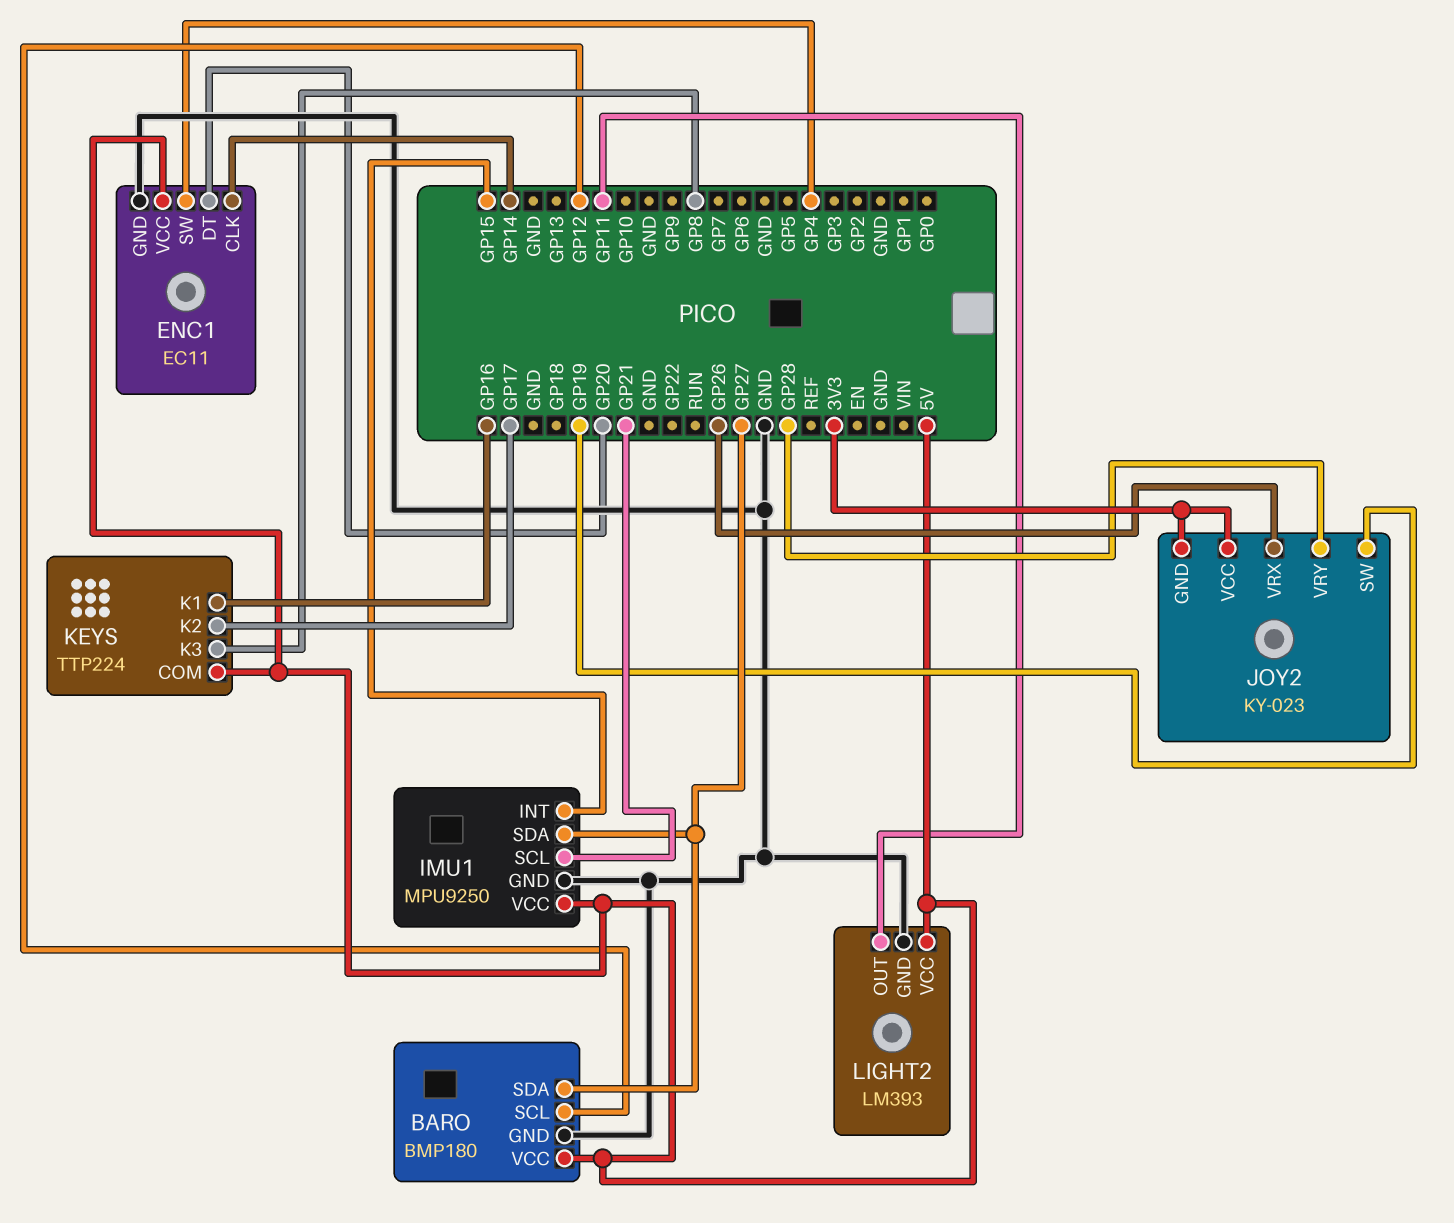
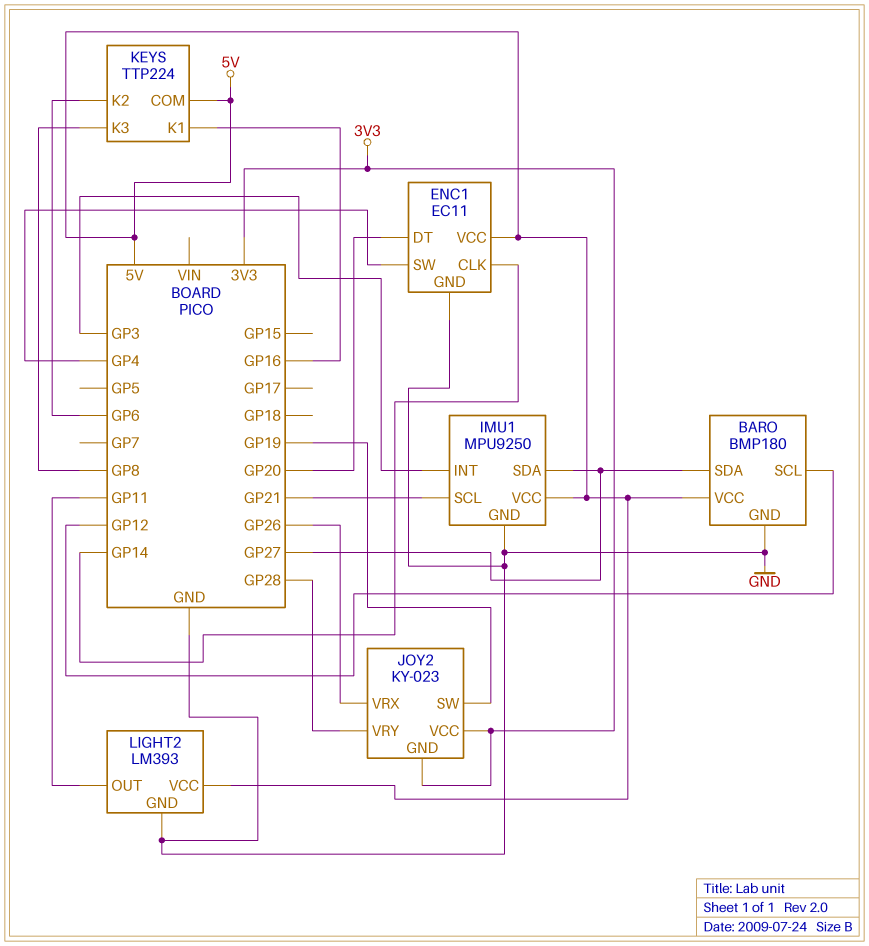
IMU1 pin INT: GP15 -> GP3
KEYS pin K2: GP17 -> GP6

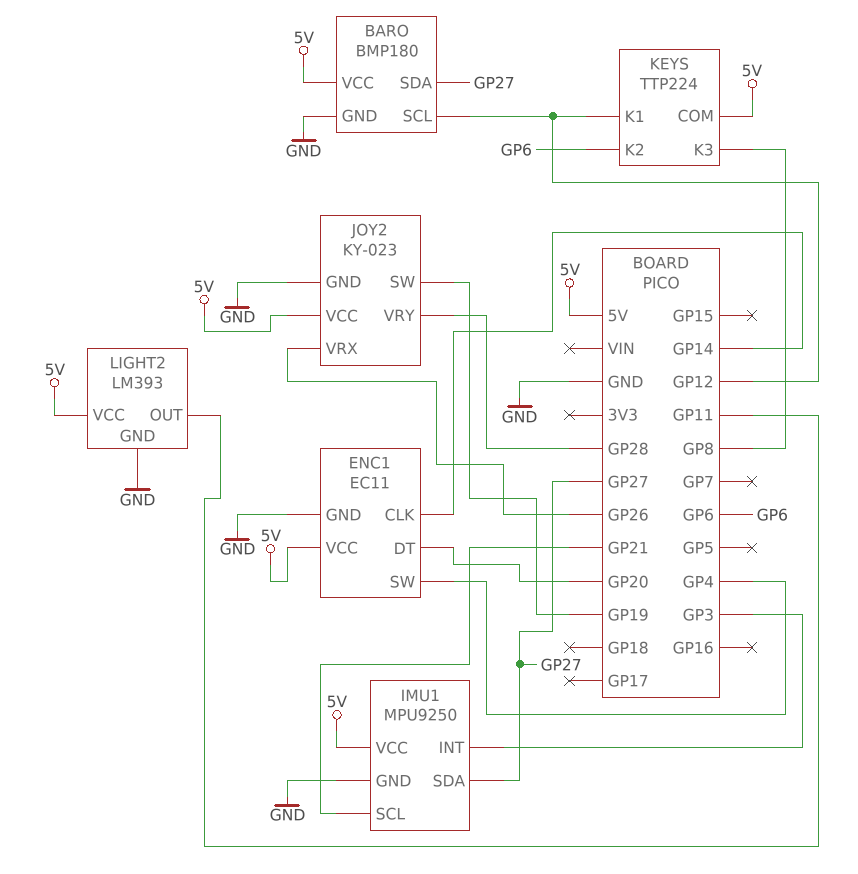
JOY2 pin GND: 3V3 -> GND
JOY2 pin VCC: 3V3 -> 5V
KEYS pin K1: GP16 -> GP12

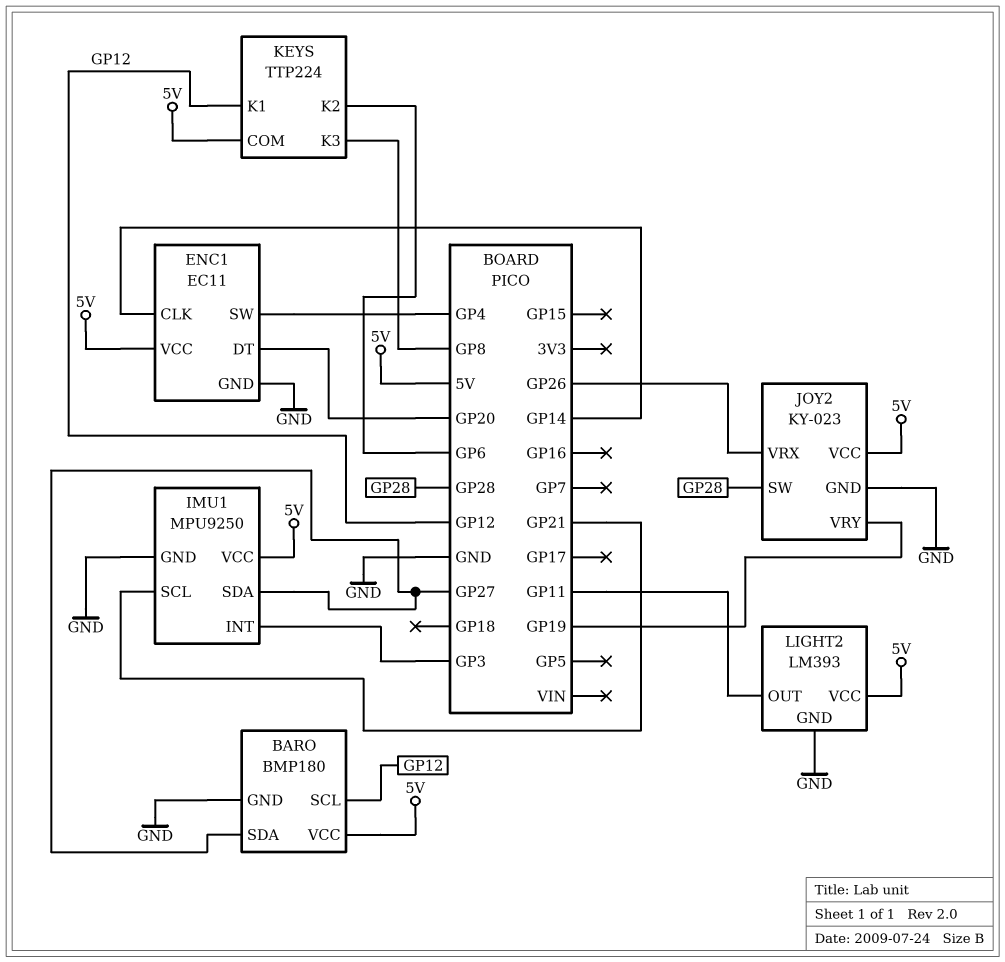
JOY2 pin SW: GP19 -> GP28
JOY2 pin VRY: GP28 -> GP19

